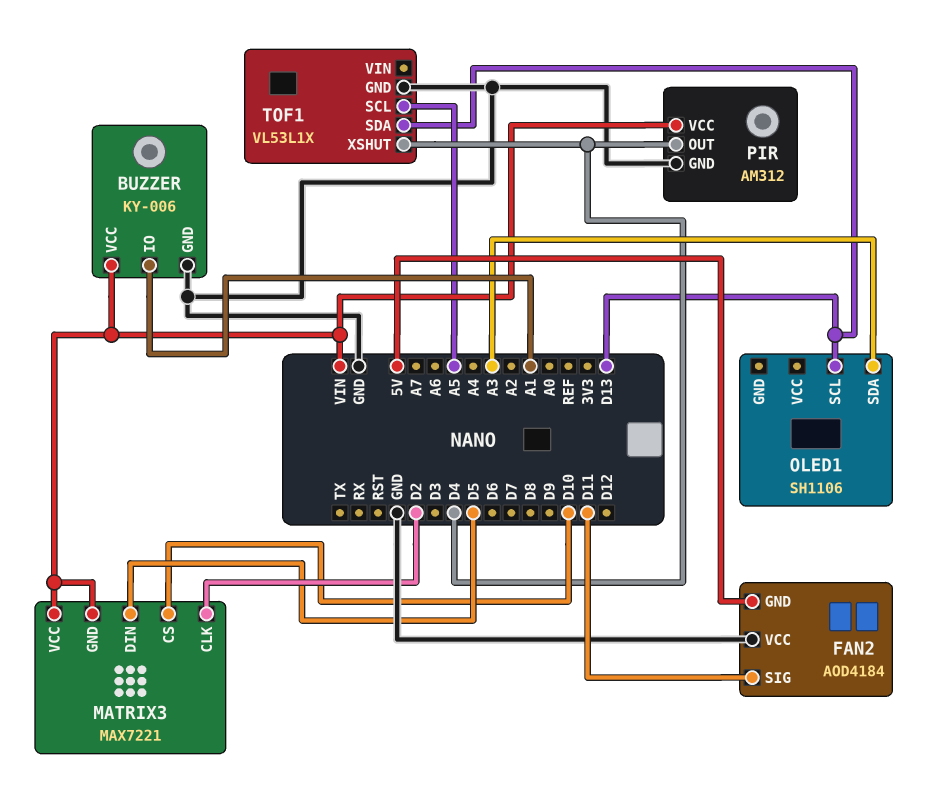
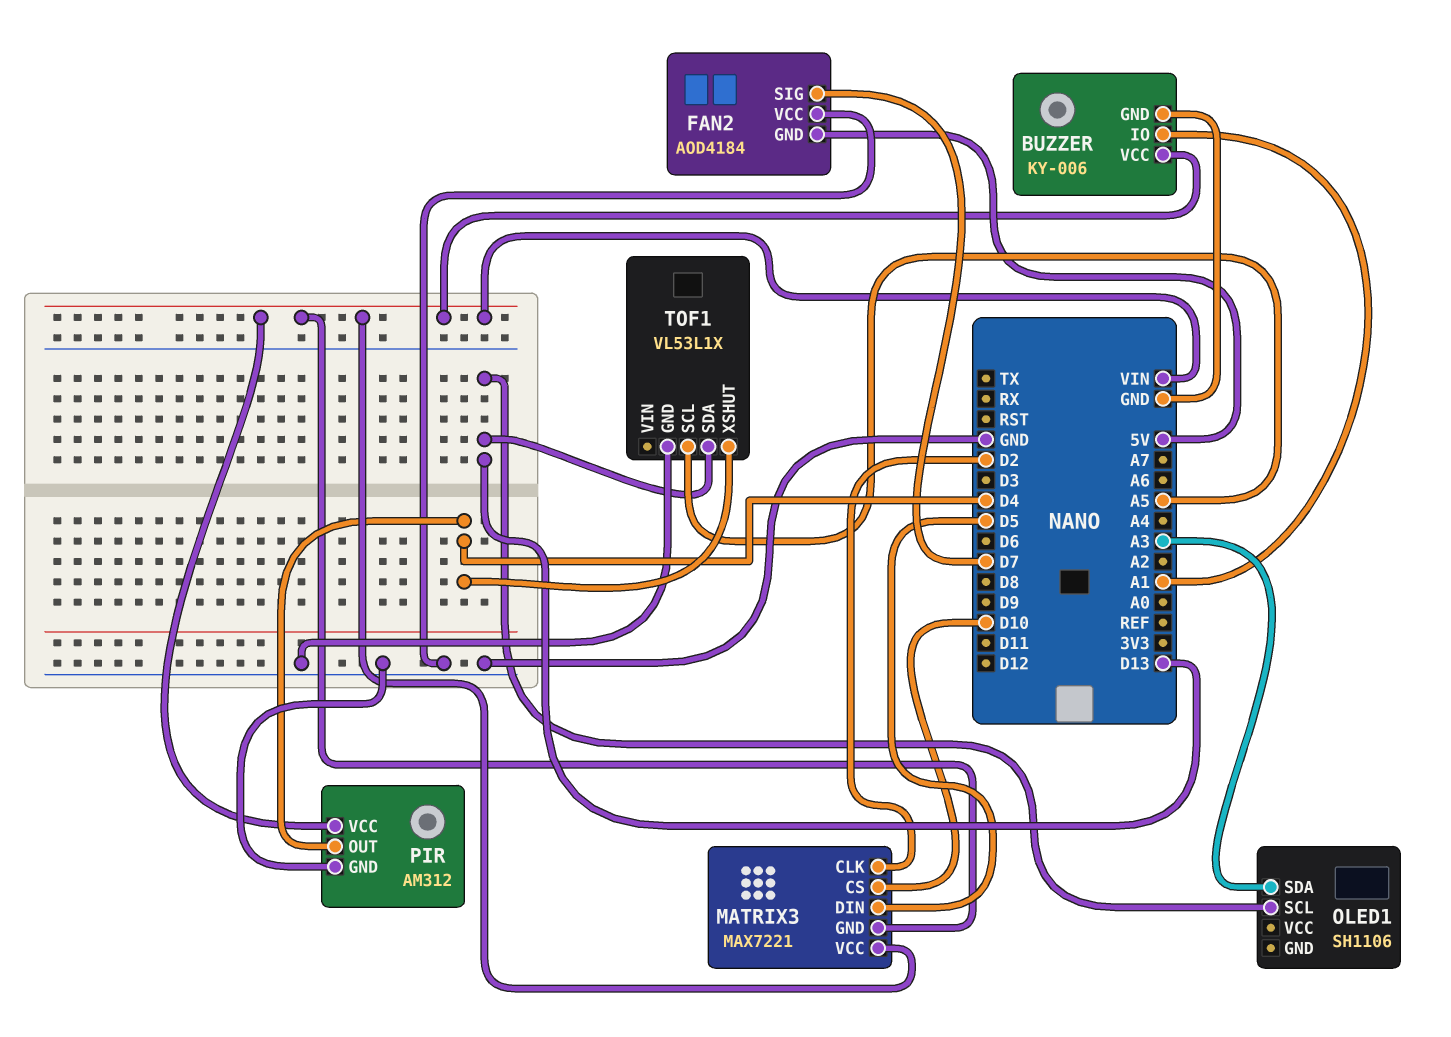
FAN2 pin SIG: D11 -> D7

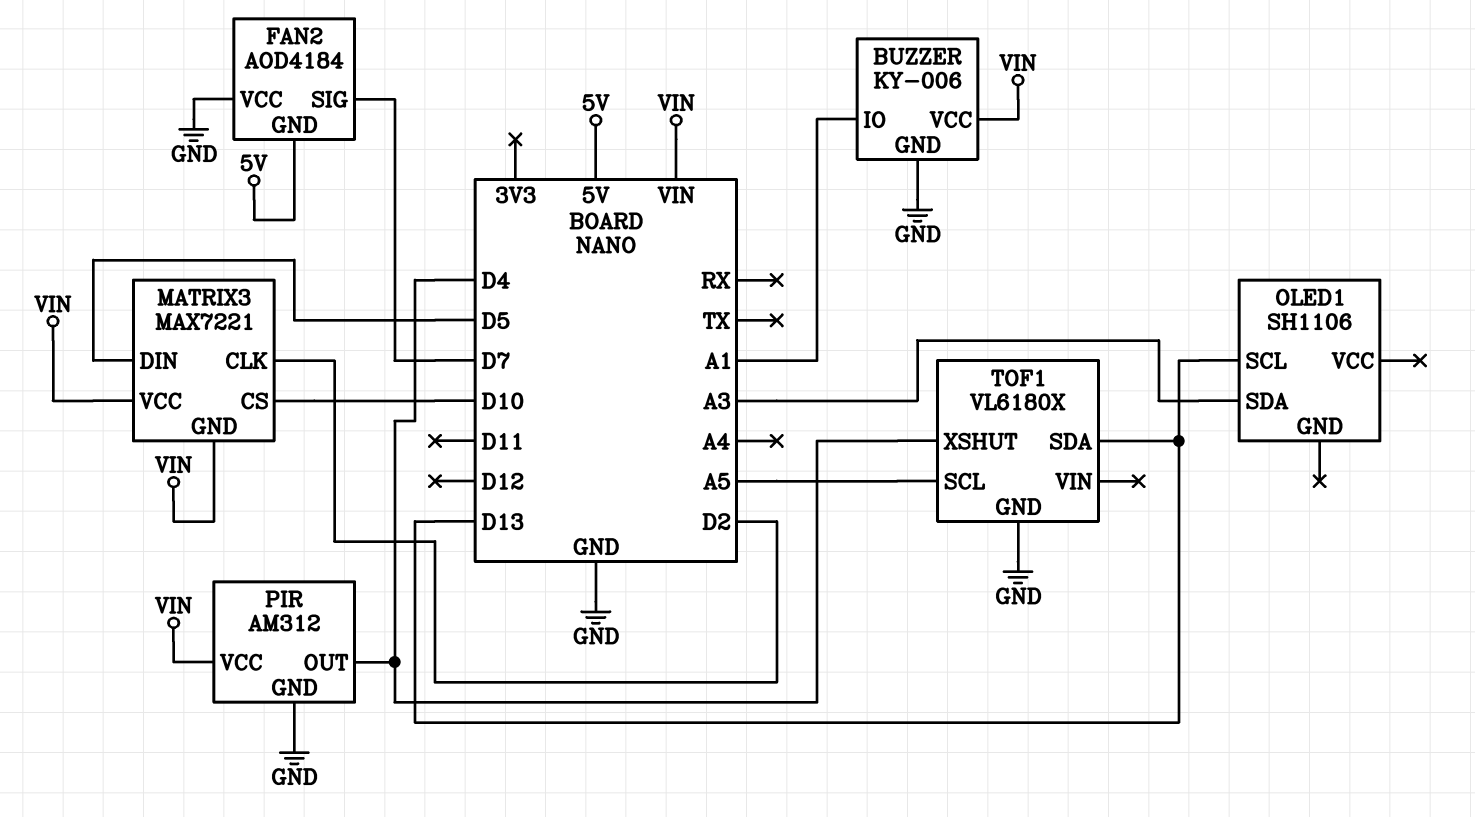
TOF1: VL53L1X -> VL6180X

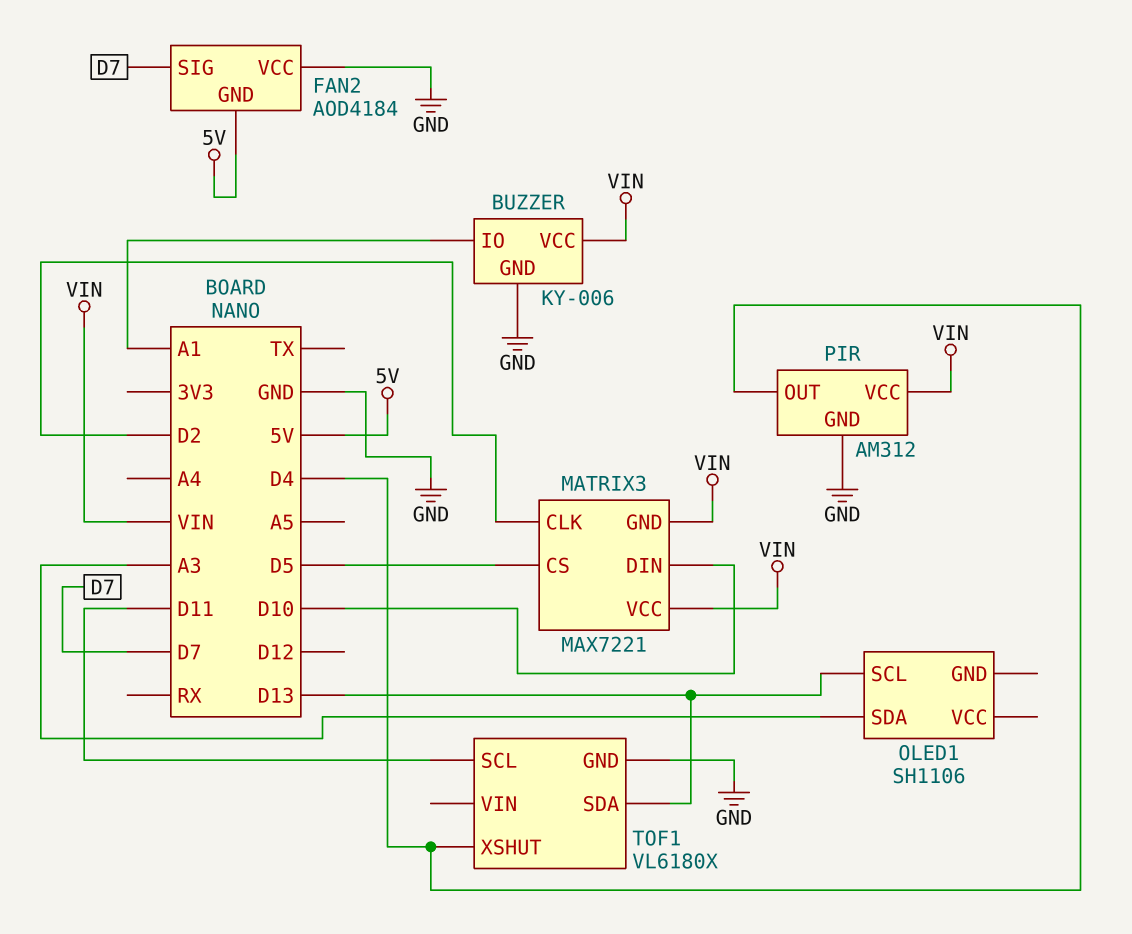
MATRIX3 pin CS: D10 -> D5
MATRIX3 pin DIN: D5 -> D10
TOF1 pin SCL: A5 -> D11

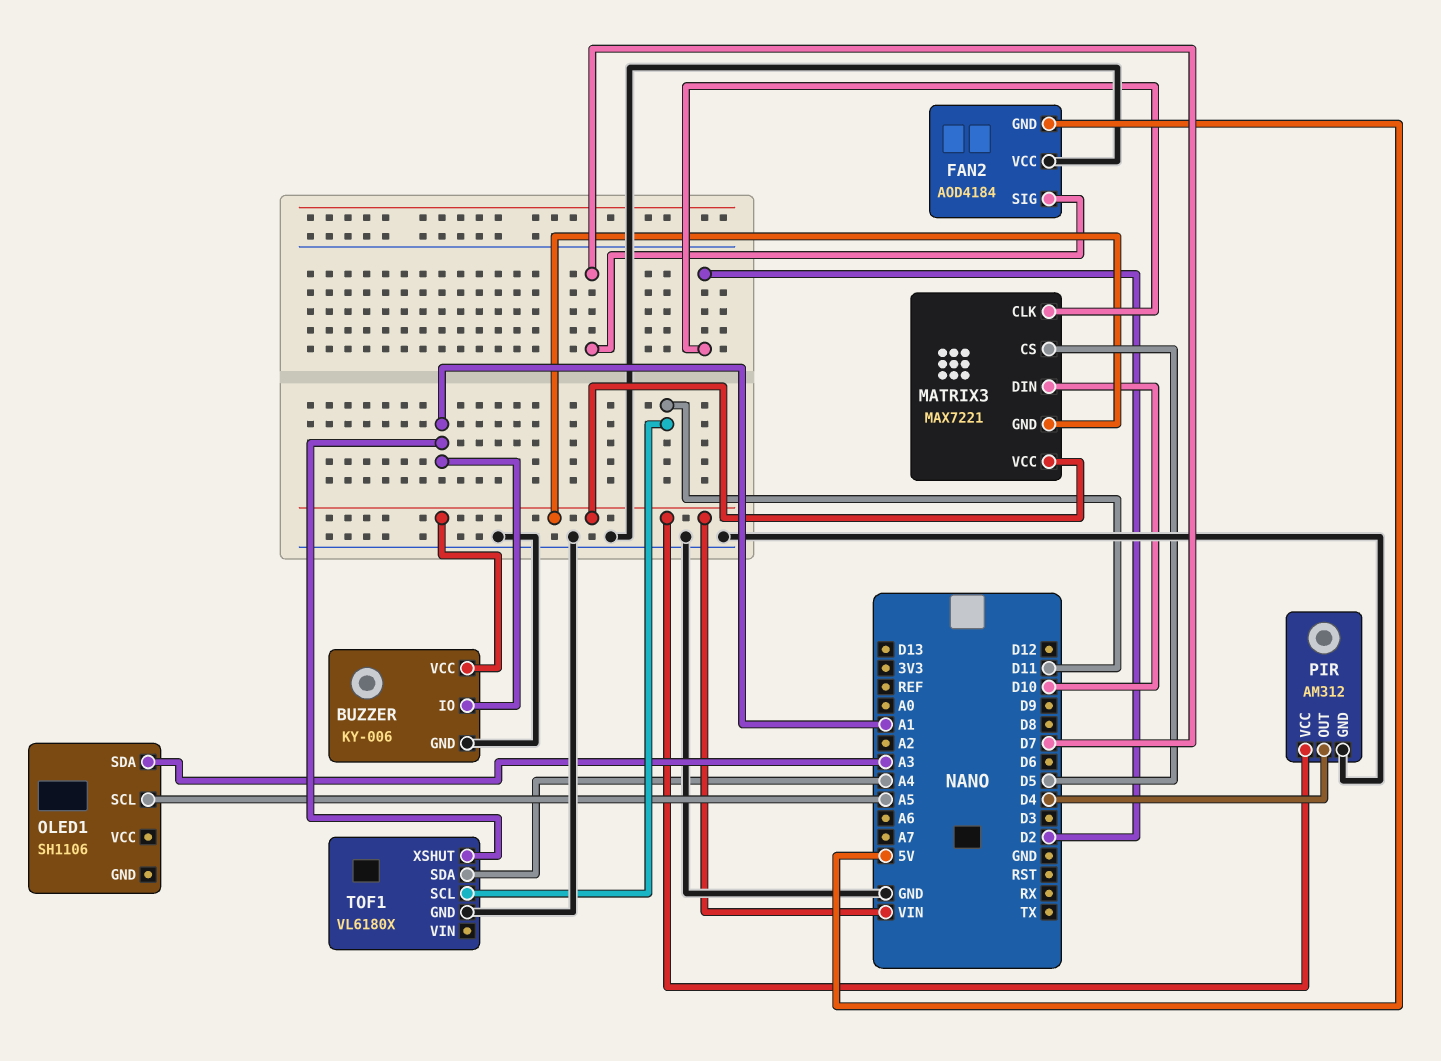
OLED1 pin SCL: D13 -> A5
TOF1 pin SDA: D13 -> A4
TOF1 pin XSHUT: D4 -> A1

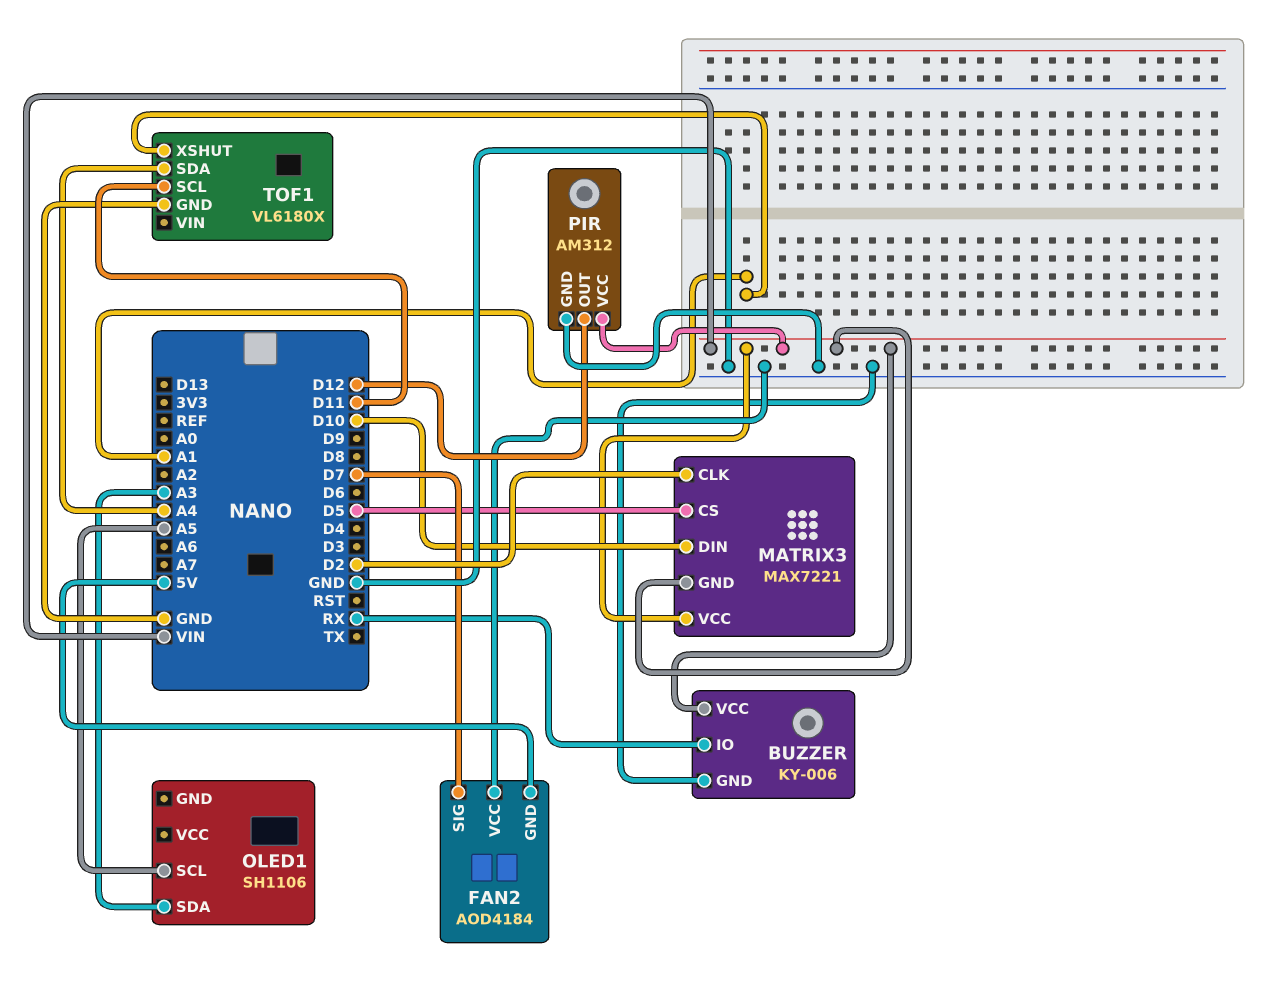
BUZZER pin IO: A1 -> RX
PIR pin OUT: D4 -> D12

